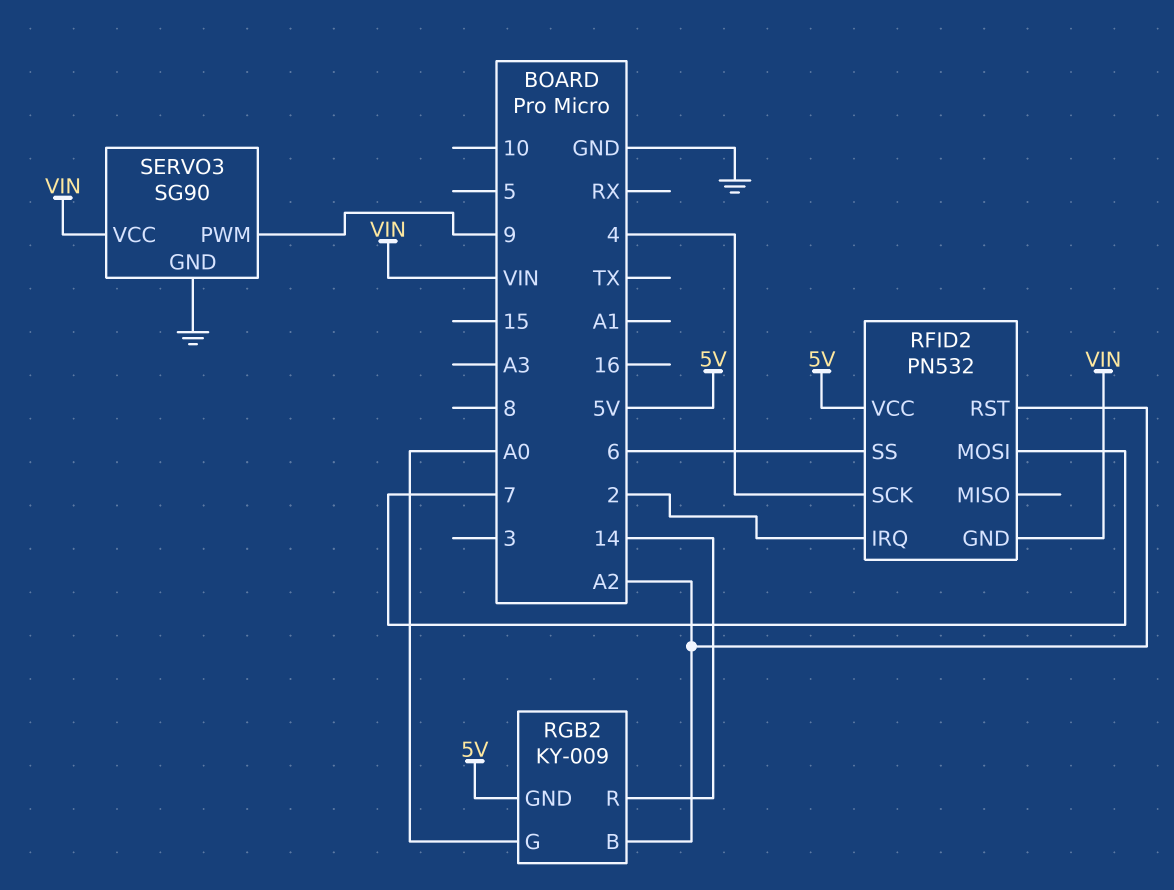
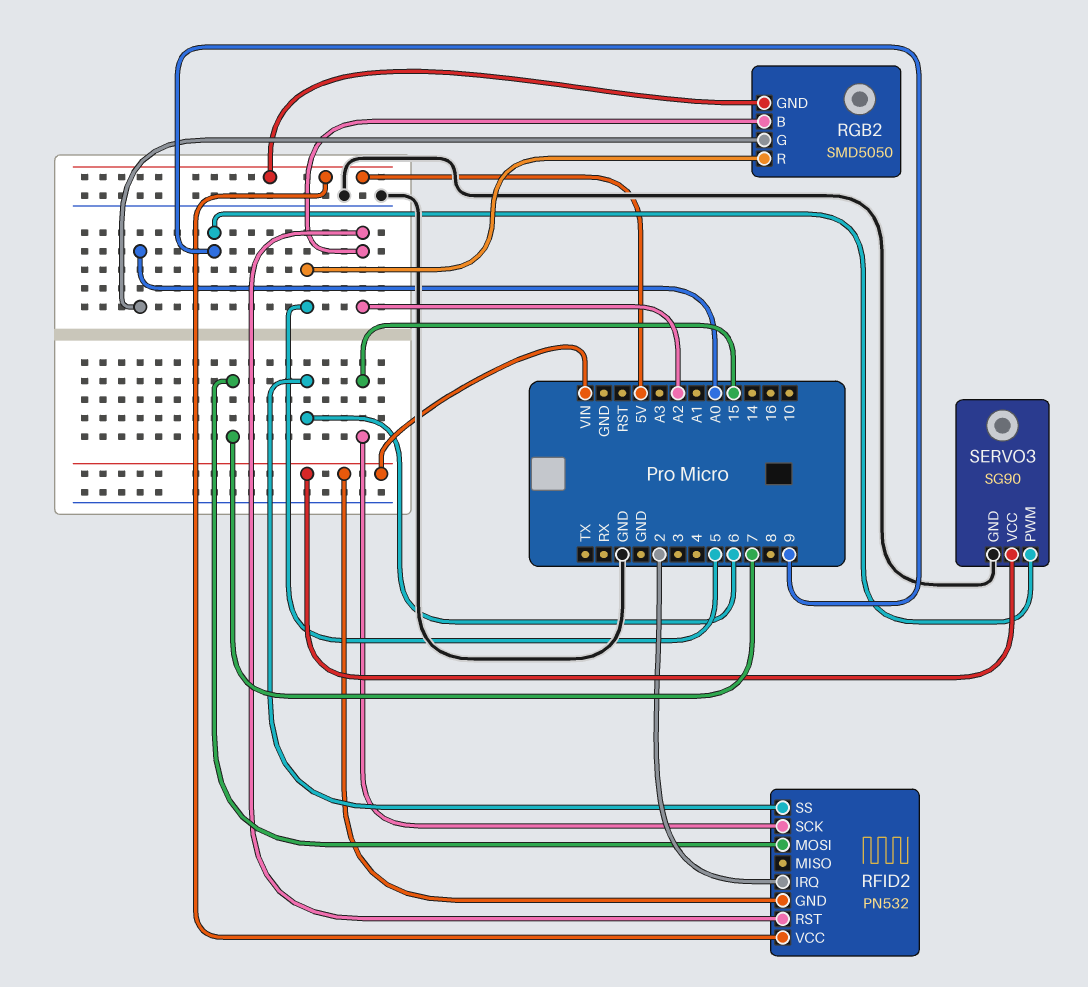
RFID2 pin SCK: 4 -> 15
RGB2: KY-009 -> SMD5050
RGB2 pin R: 14 -> 5

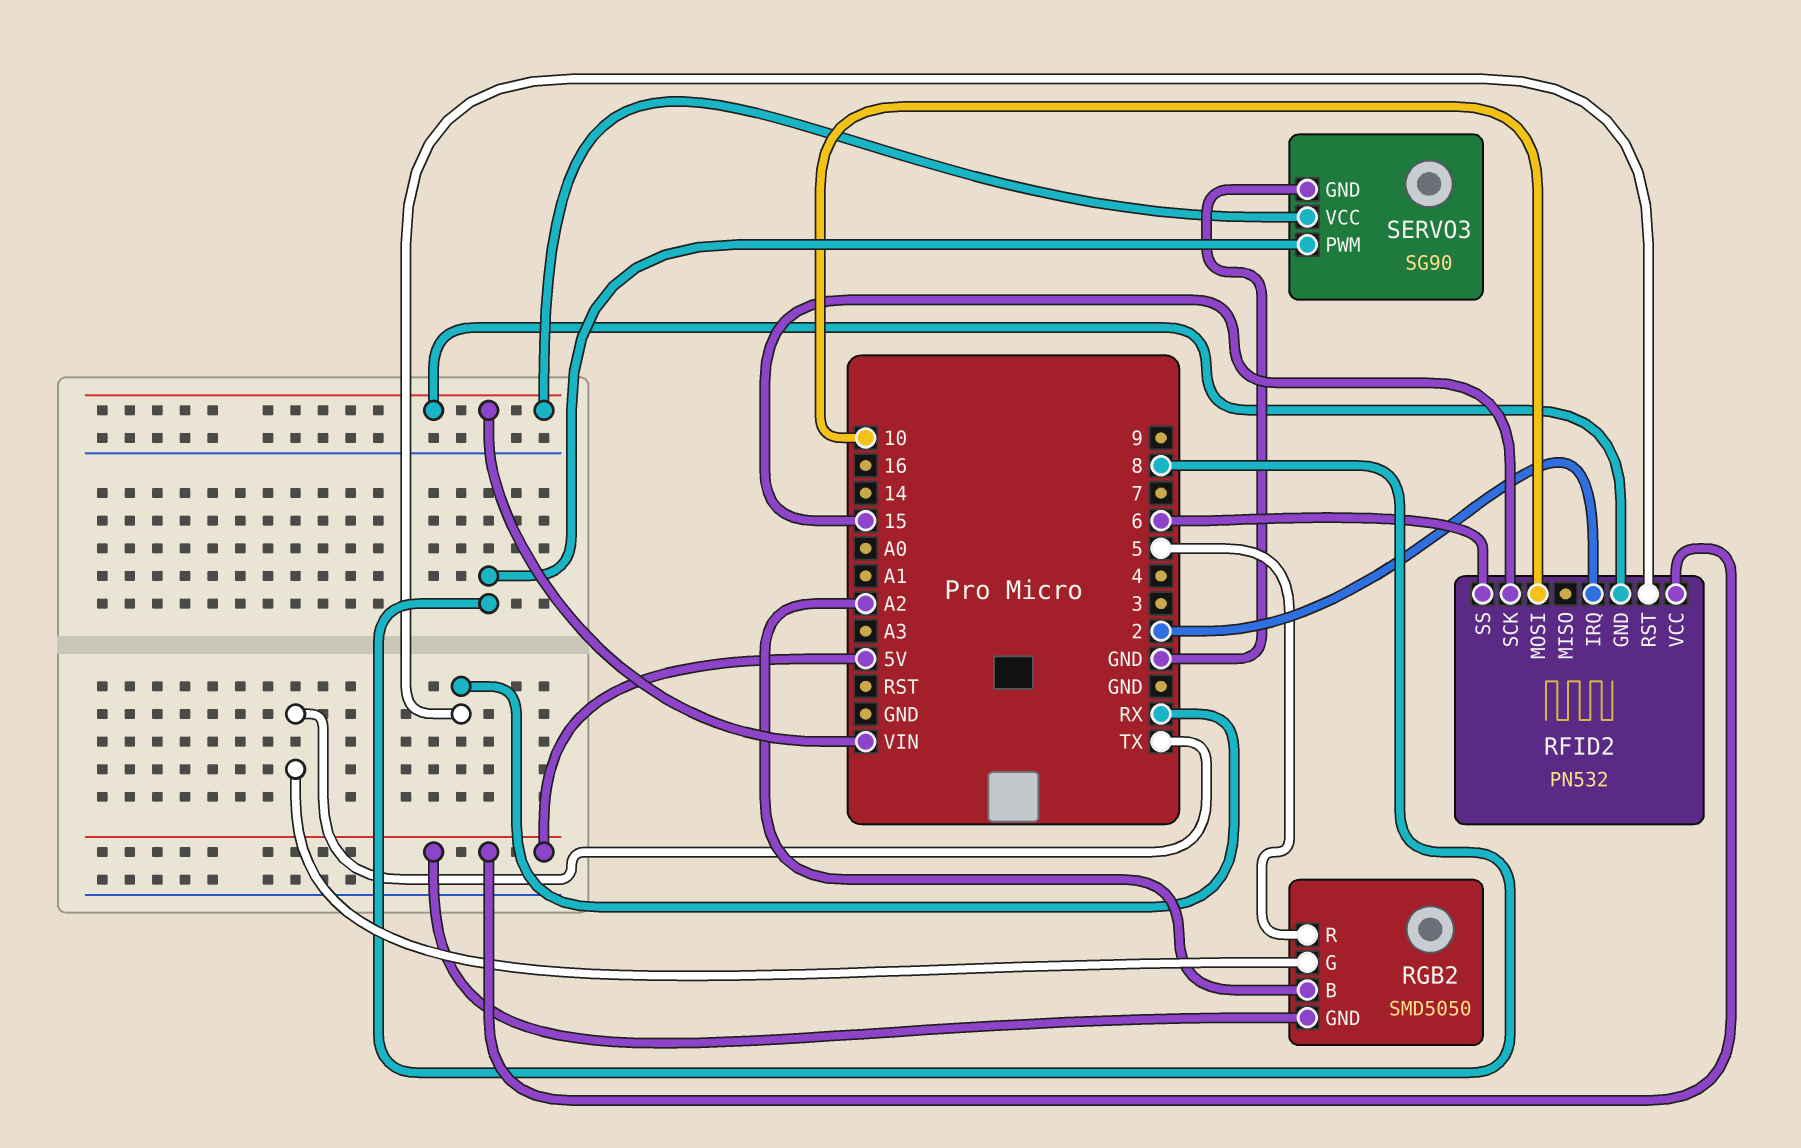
RFID2 pin MOSI: 7 -> 10
RFID2 pin RST: A2 -> RX
RGB2 pin G: A0 -> TX
SERVO3 pin PWM: 9 -> 8

